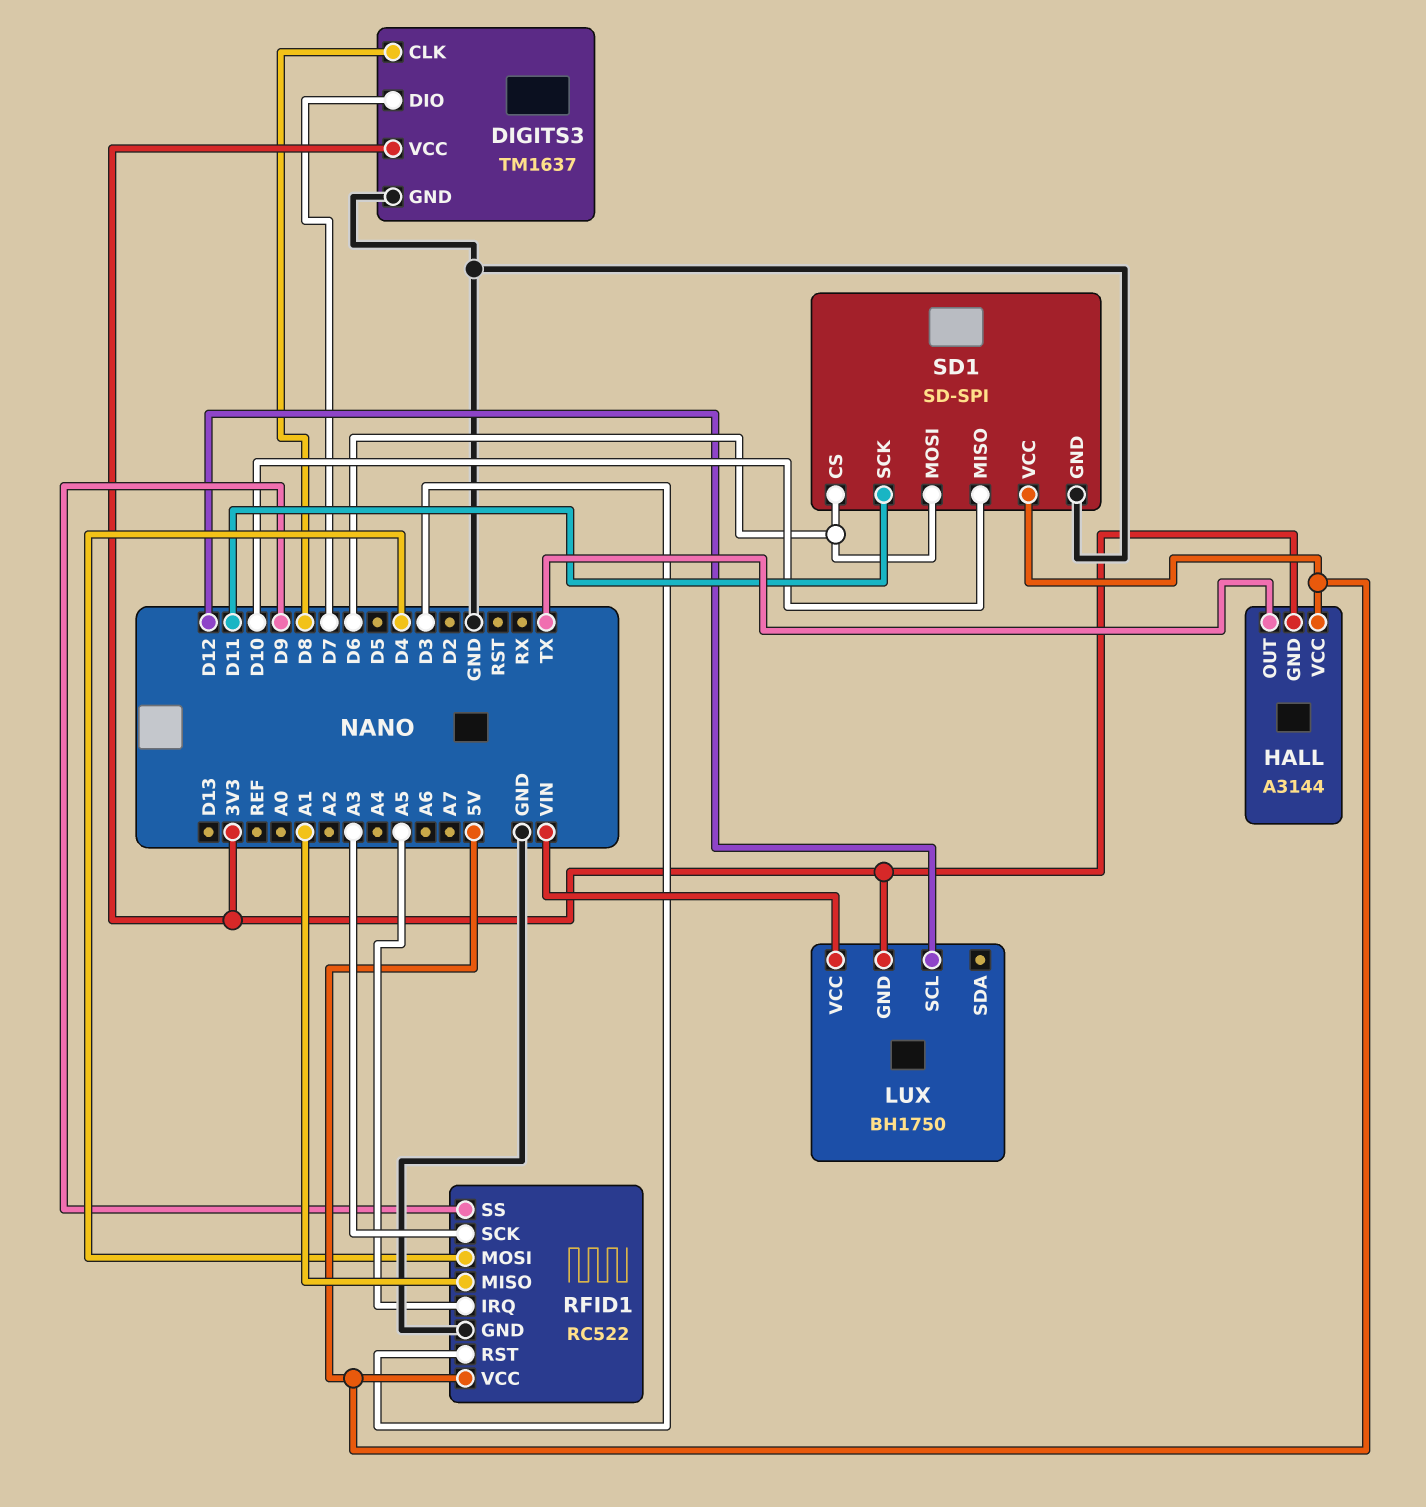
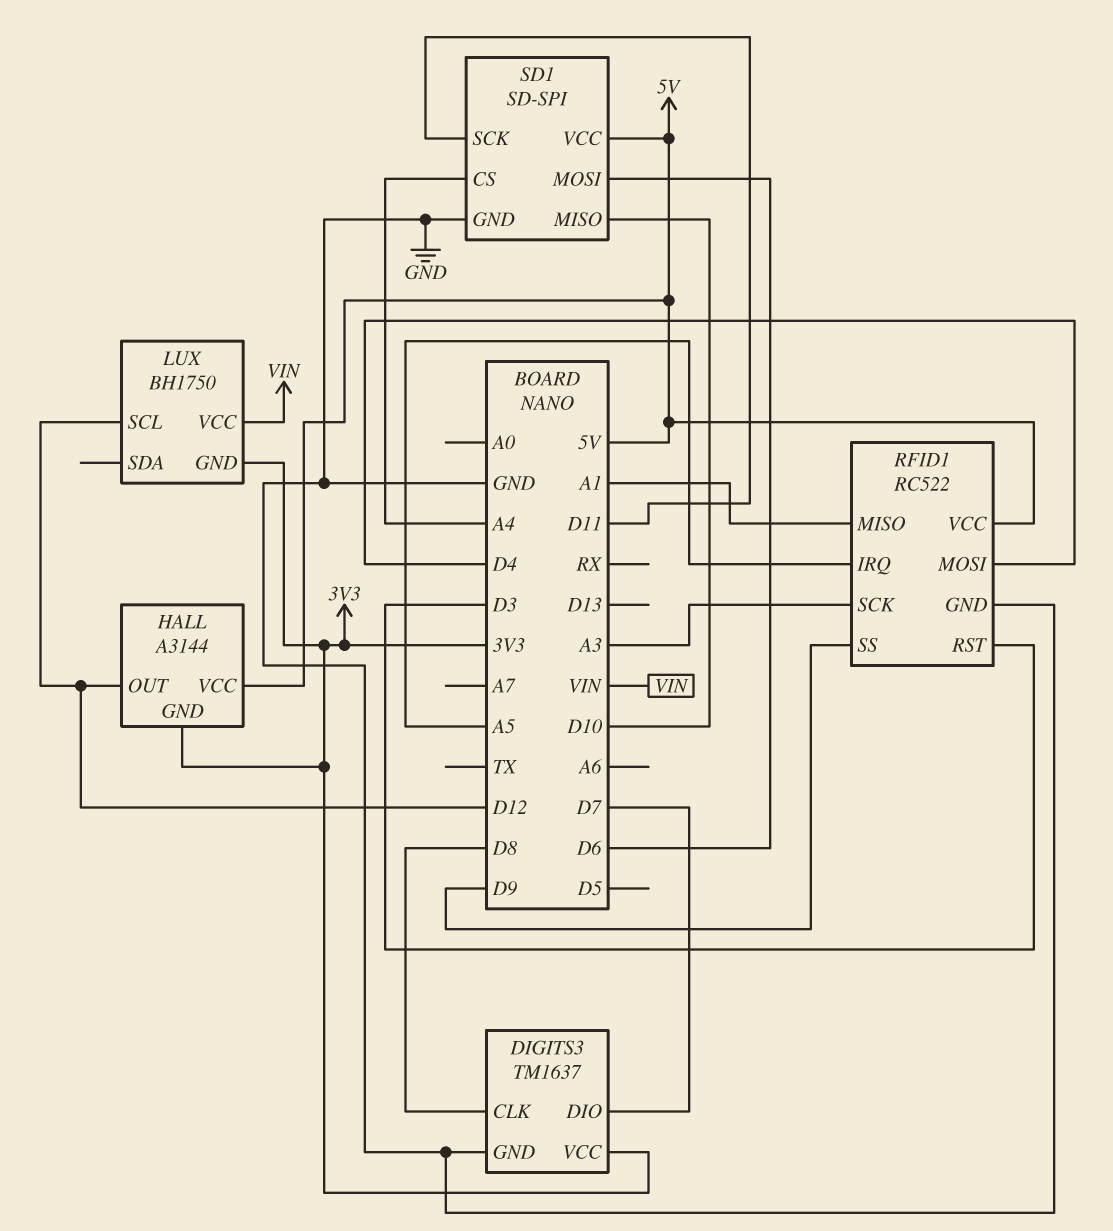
HALL pin OUT: TX -> D12
SD1 pin CS: D6 -> A4

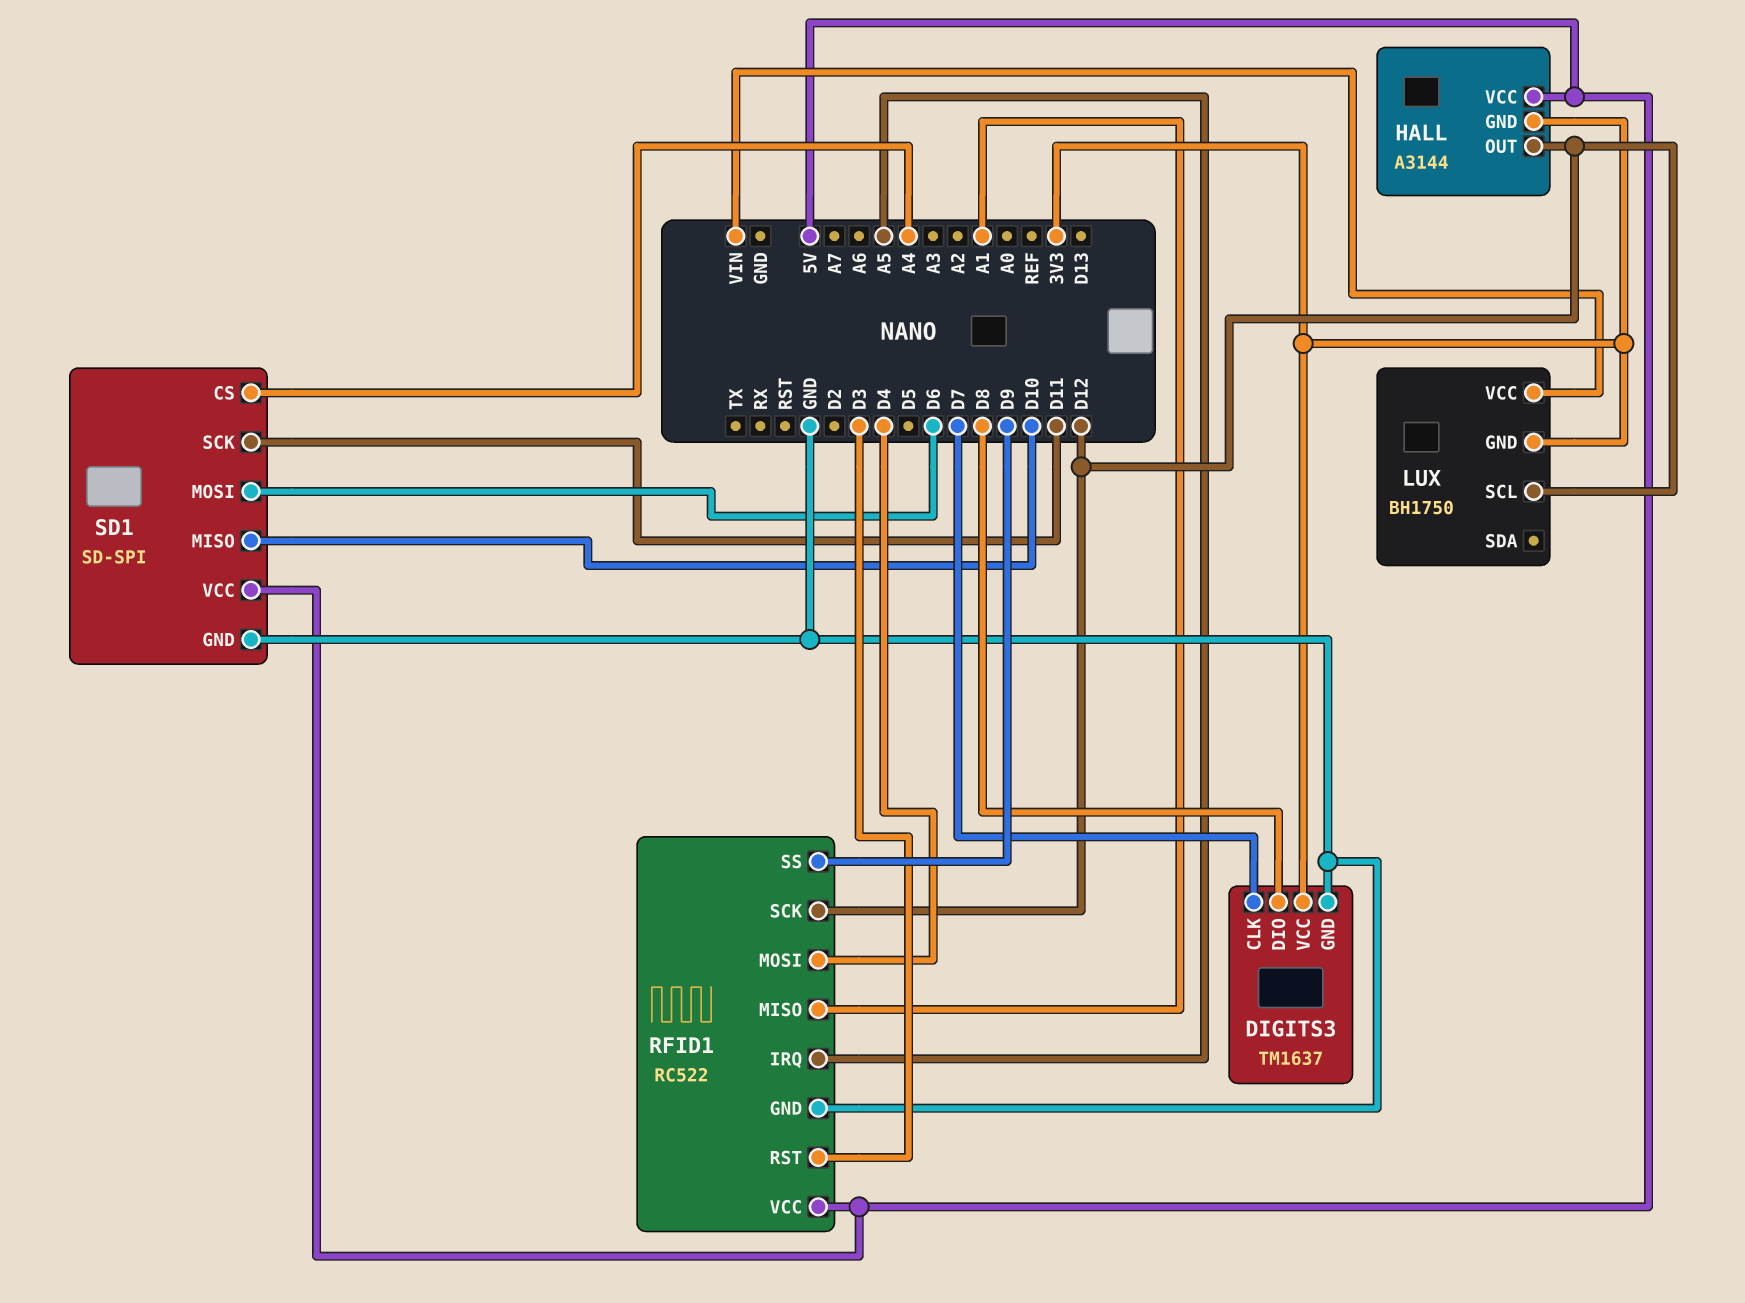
DIGITS3 pin CLK: D8 -> D7
DIGITS3 pin DIO: D7 -> D8
RFID1 pin SCK: A3 -> D12

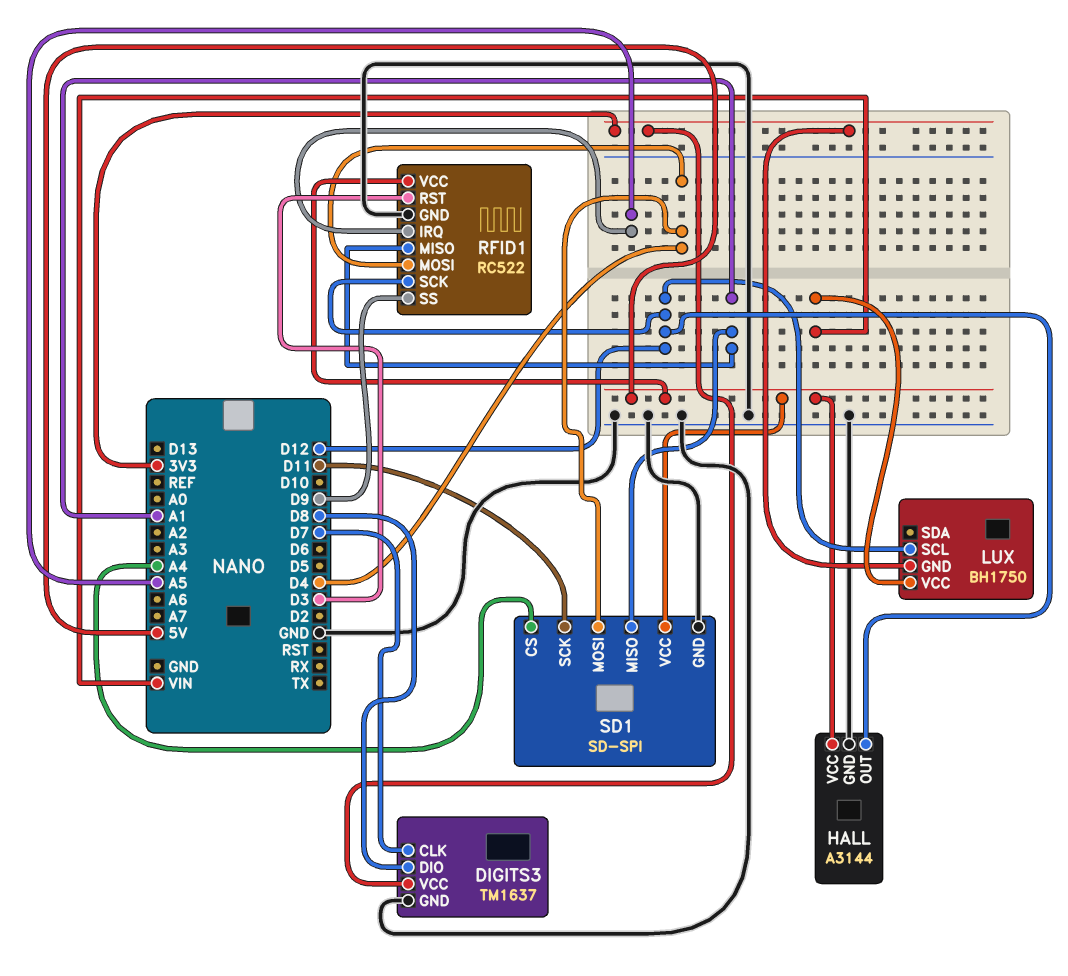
HALL pin GND: 3V3 -> GND
SD1 pin MISO: D10 -> A1
SD1 pin MOSI: D6 -> D4

